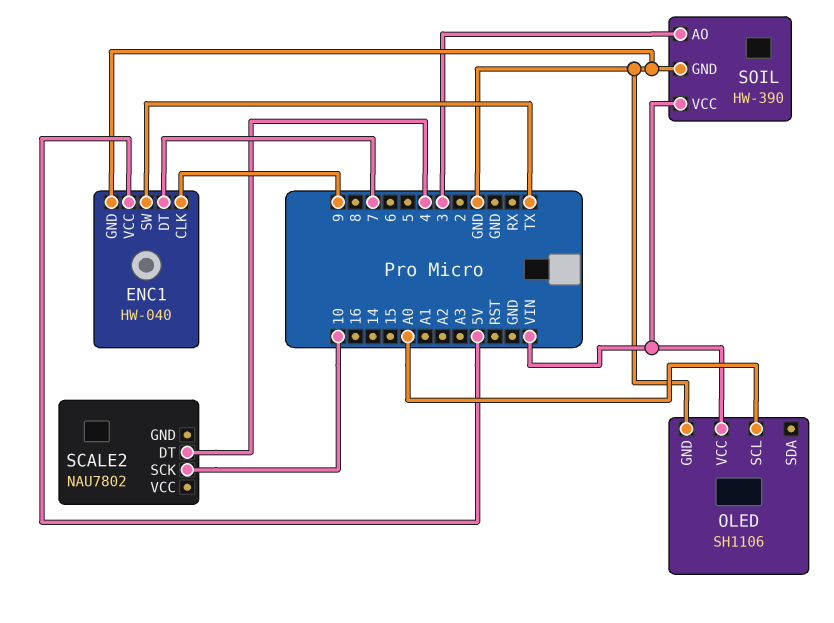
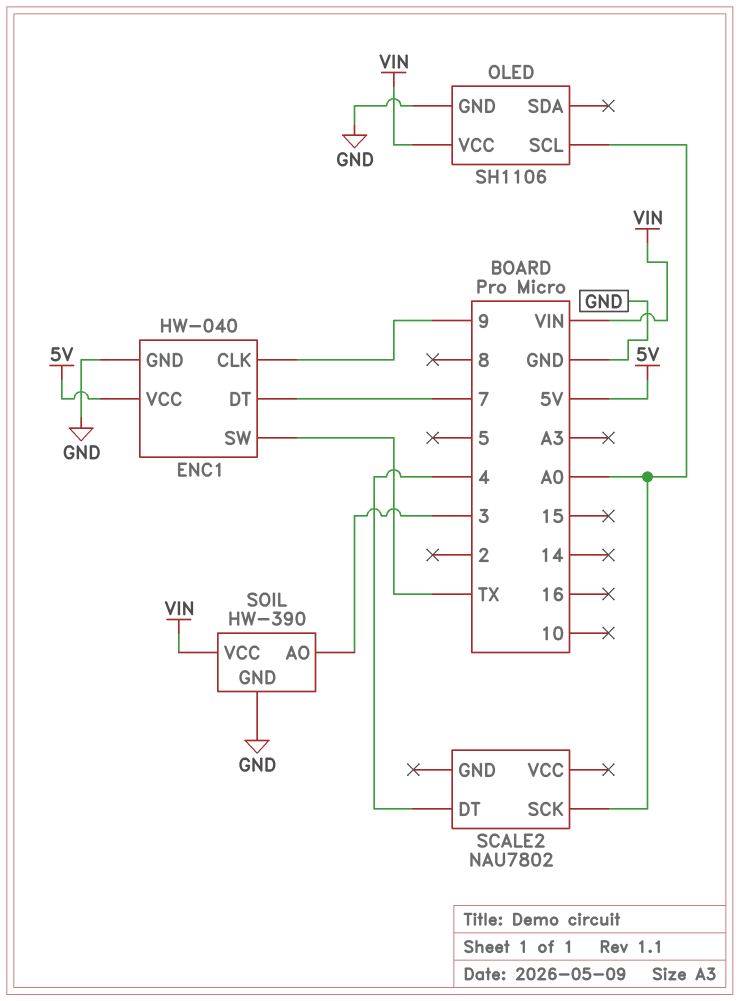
SCALE2 pin SCK: 10 -> A0

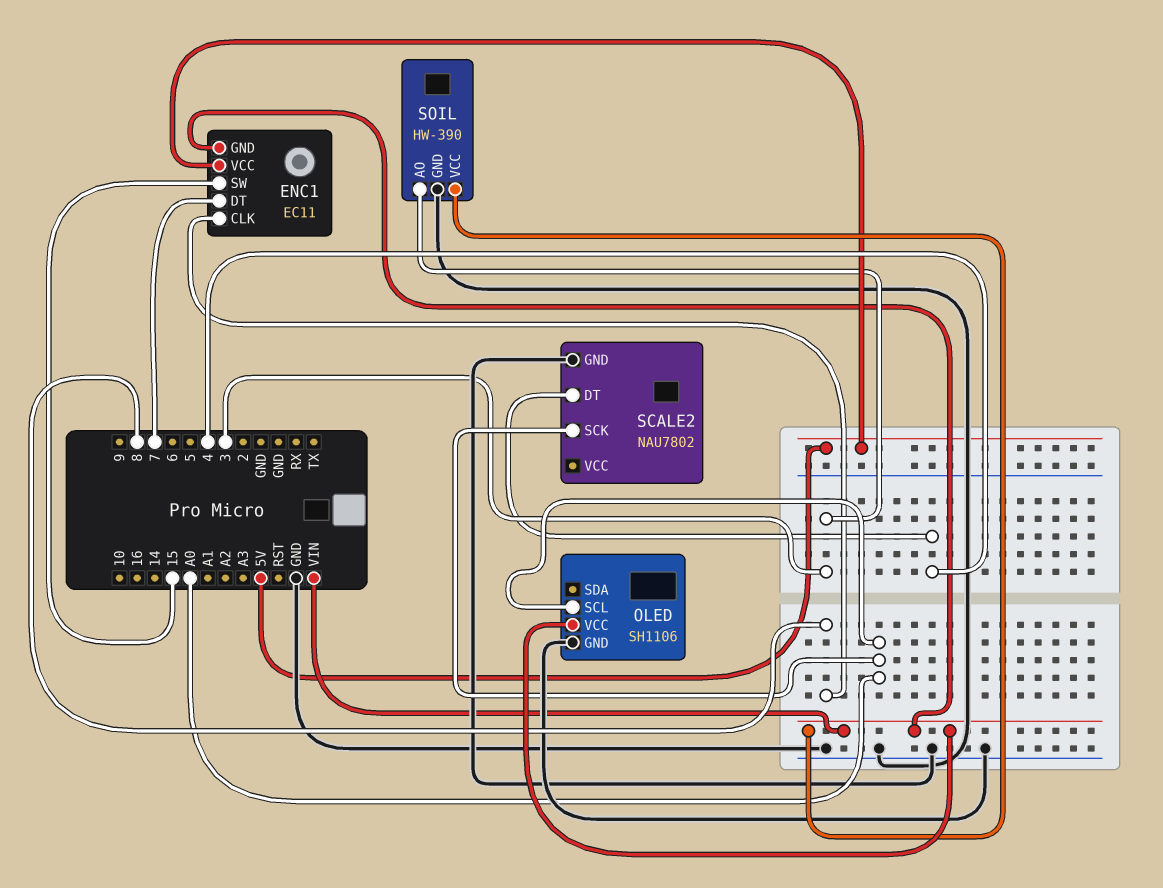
ENC1: HW-040 -> EC11
ENC1 pin CLK: 9 -> 8
ENC1 pin GND: GND -> VIN
ENC1 pin SW: TX -> 15
SCALE2 pin GND: none -> GND

